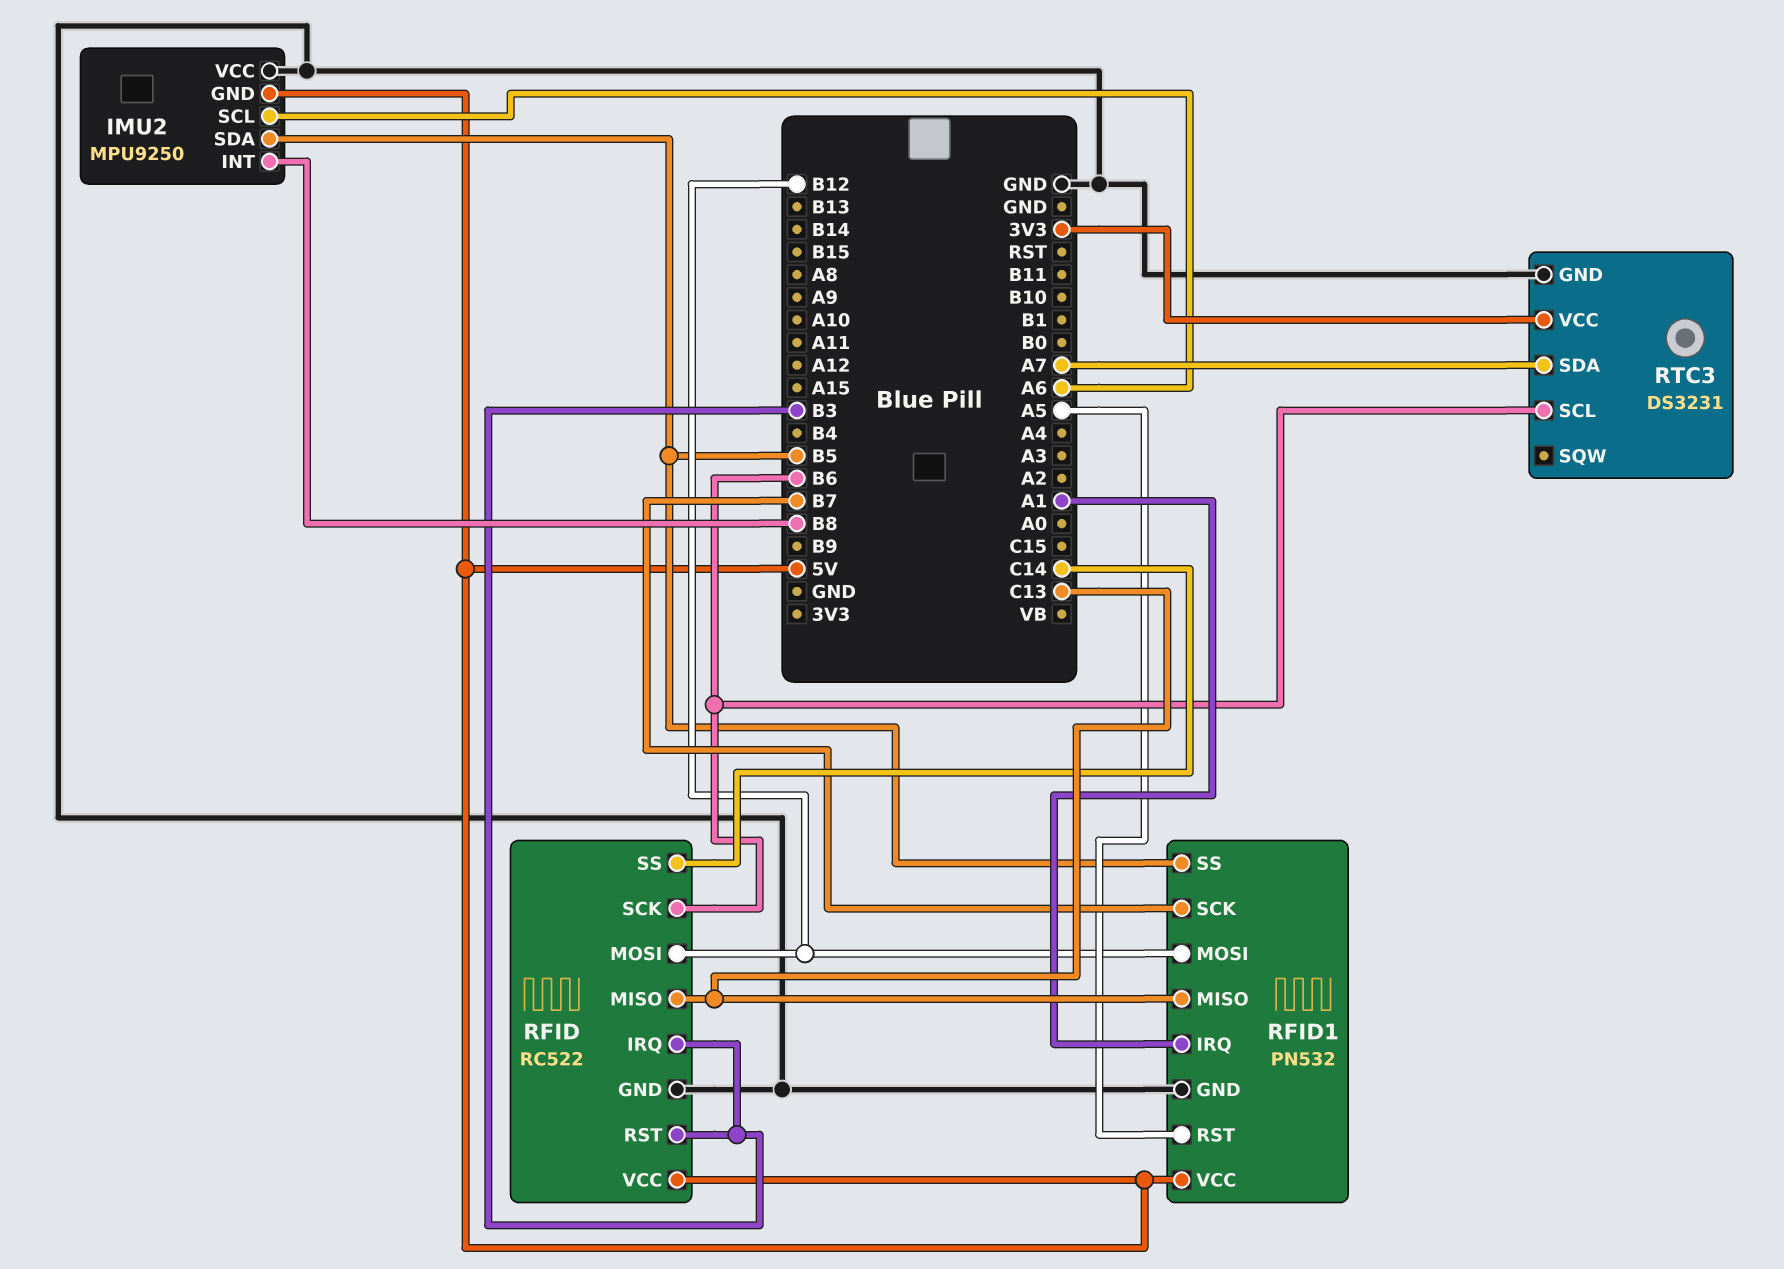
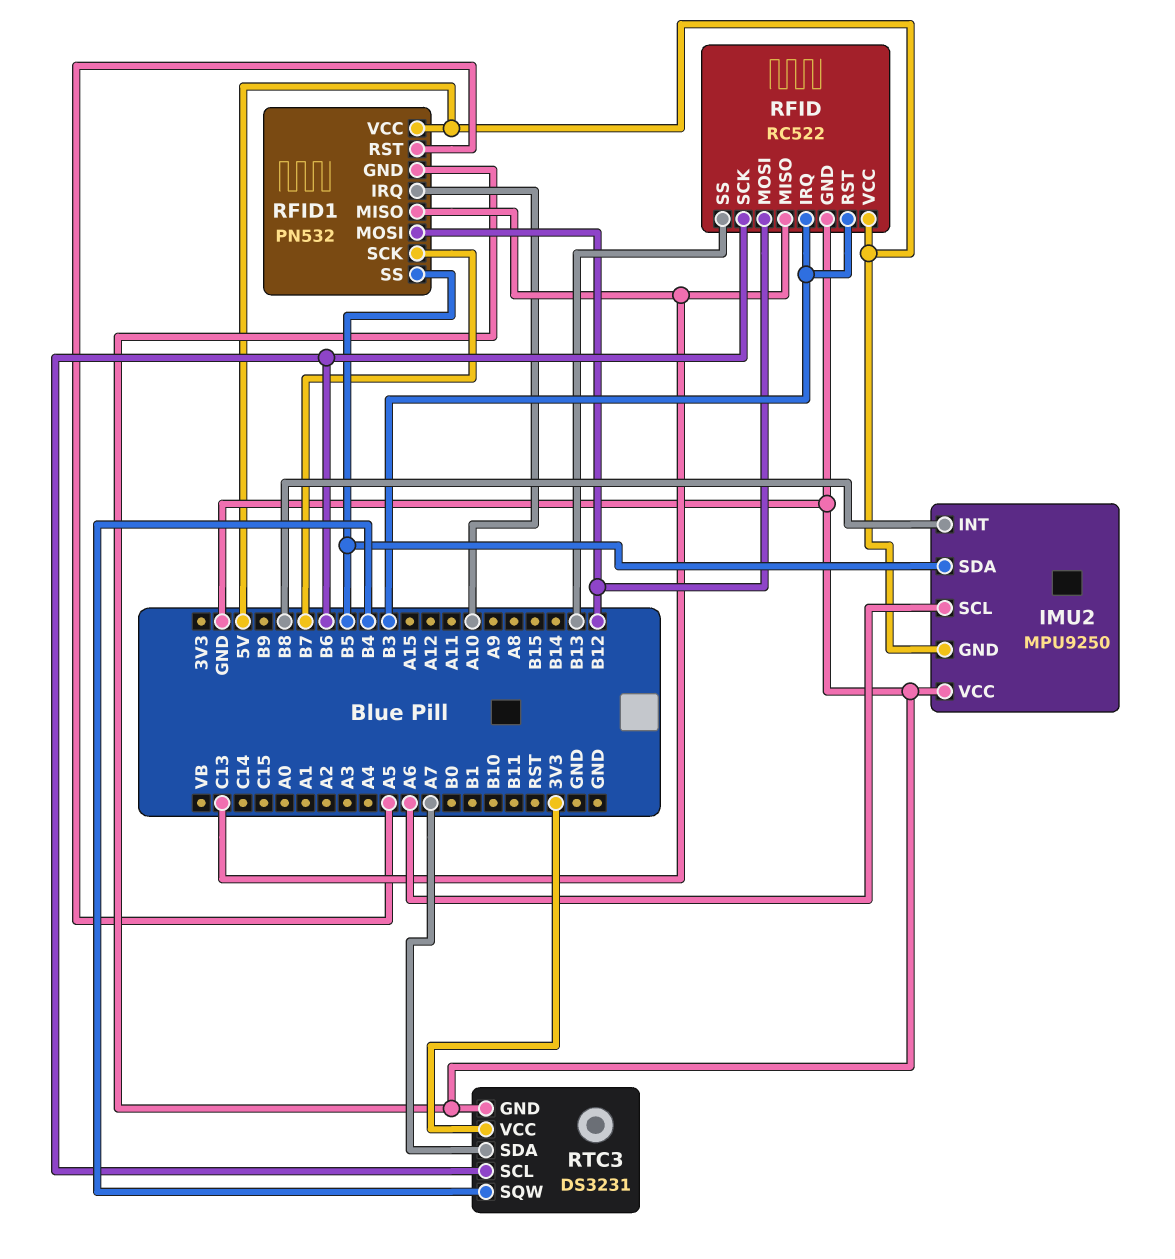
RFID pin SS: C14 -> B13
RFID1 pin IRQ: A1 -> A10
RTC3 pin SQW: none -> B4

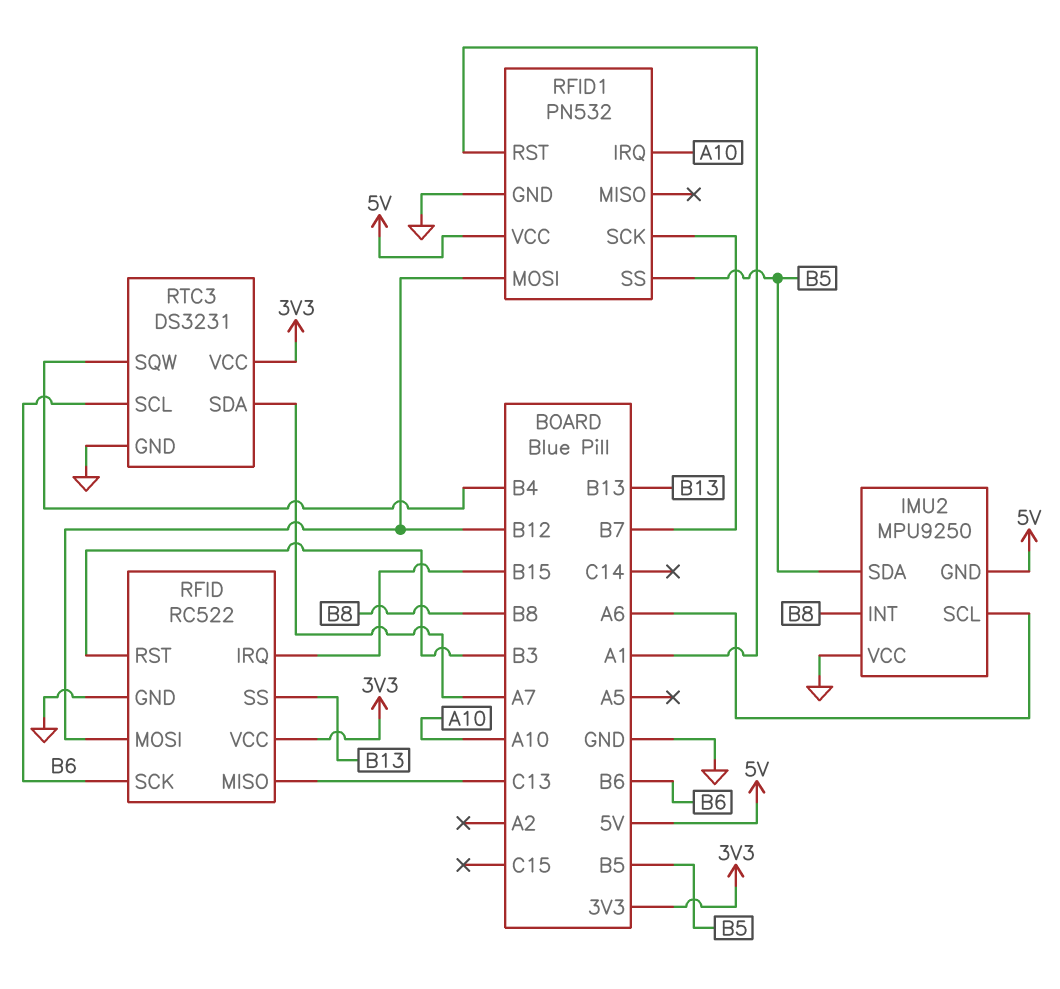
RFID pin IRQ: B3 -> B15
RFID pin VCC: 5V -> 3V3
RFID1 pin MISO: C13 -> none
RFID1 pin RST: A5 -> A1

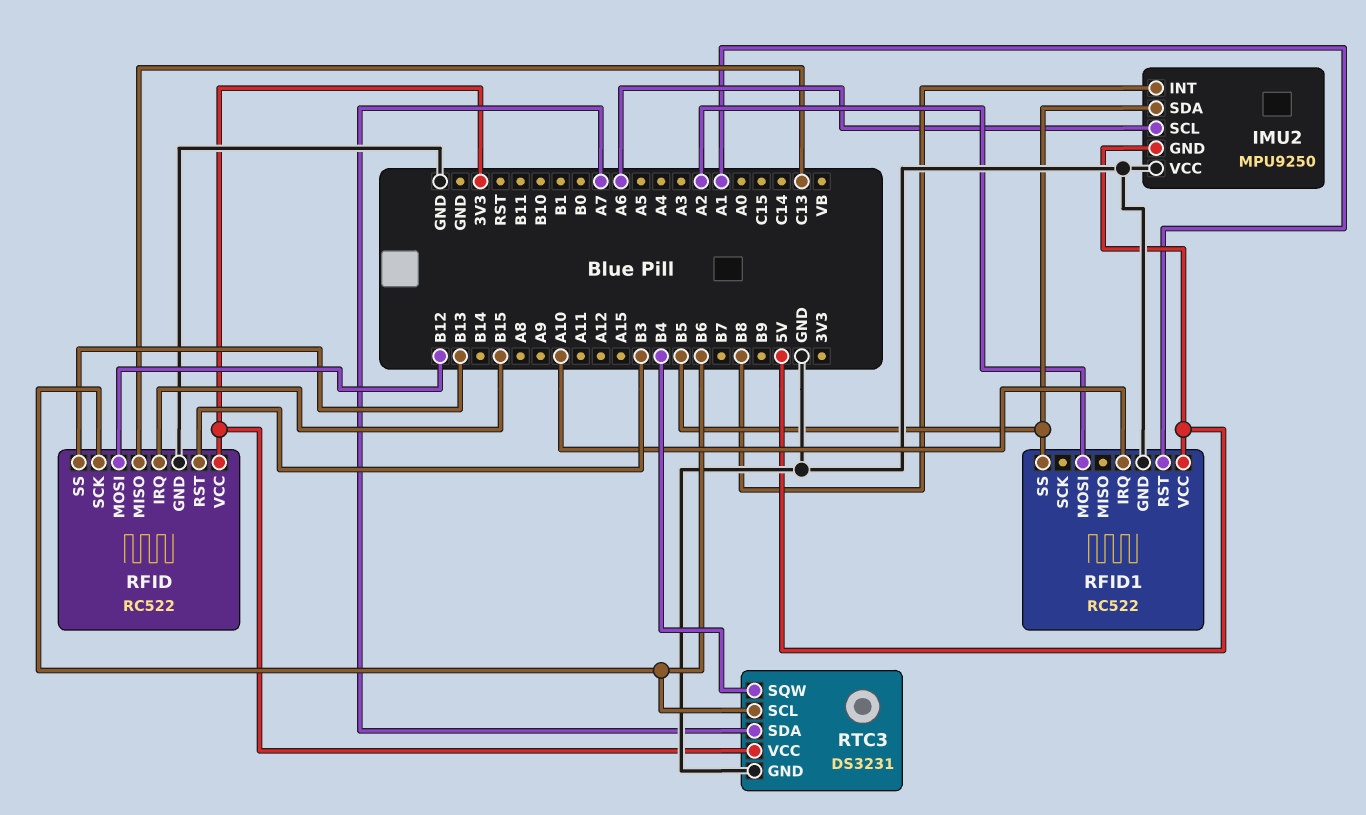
RFID1: PN532 -> RC522
RFID1 pin MOSI: B12 -> A2
RFID1 pin SCK: B7 -> none

